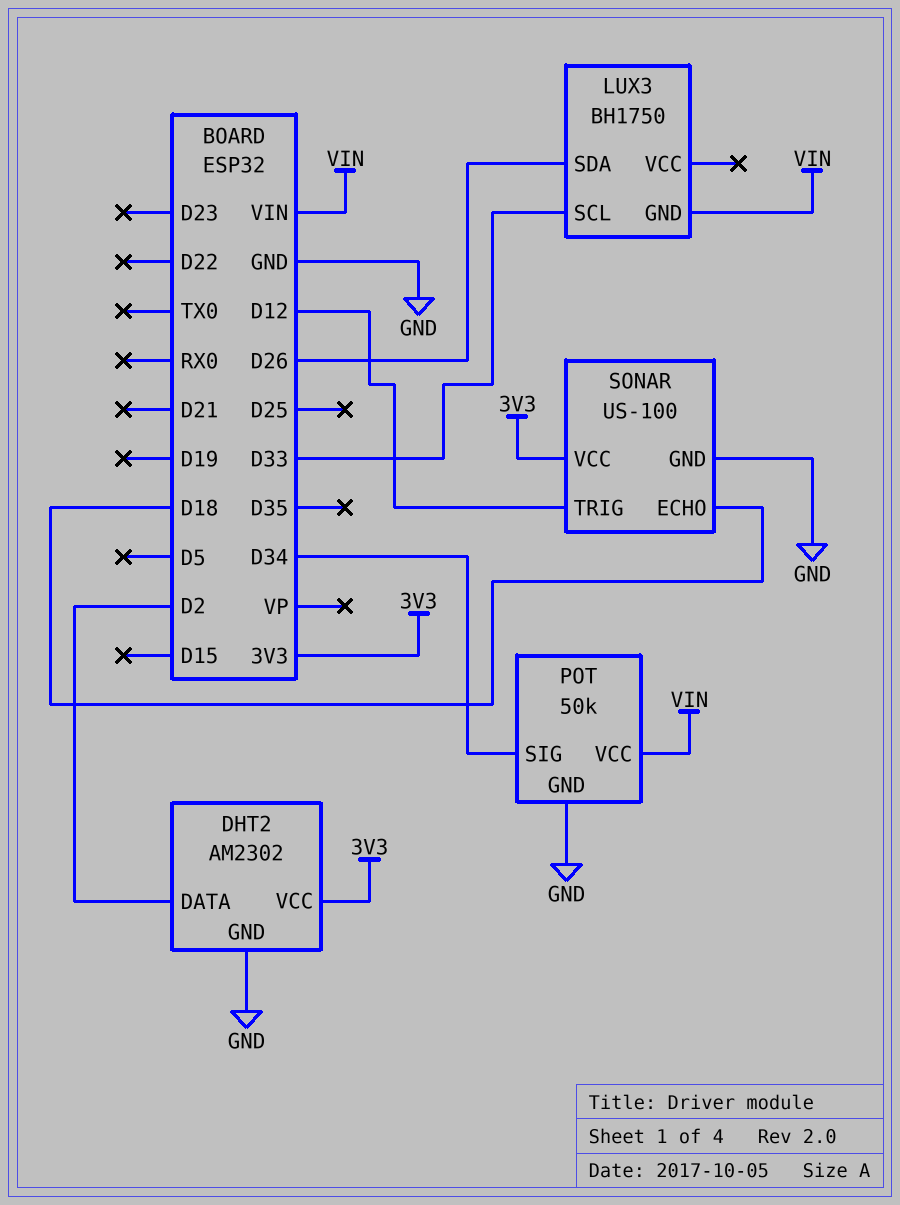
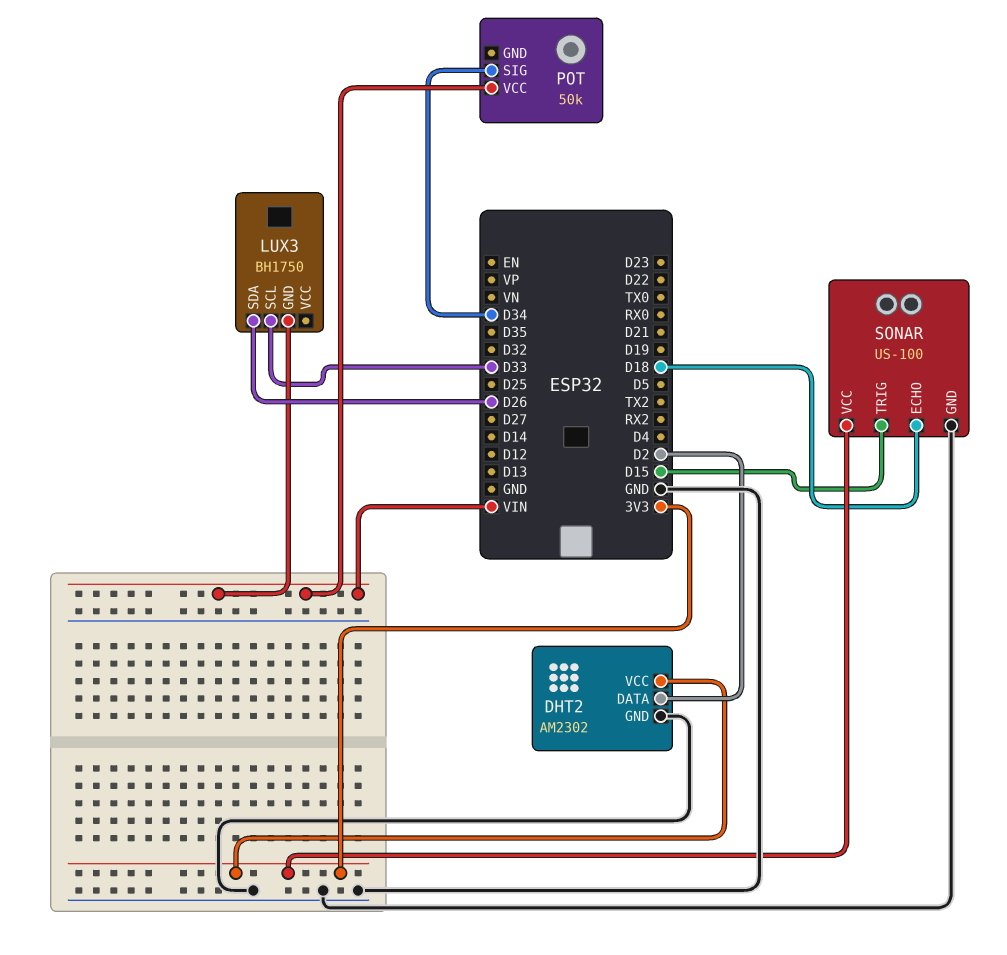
POT pin GND: GND -> none
SONAR pin TRIG: D12 -> D15

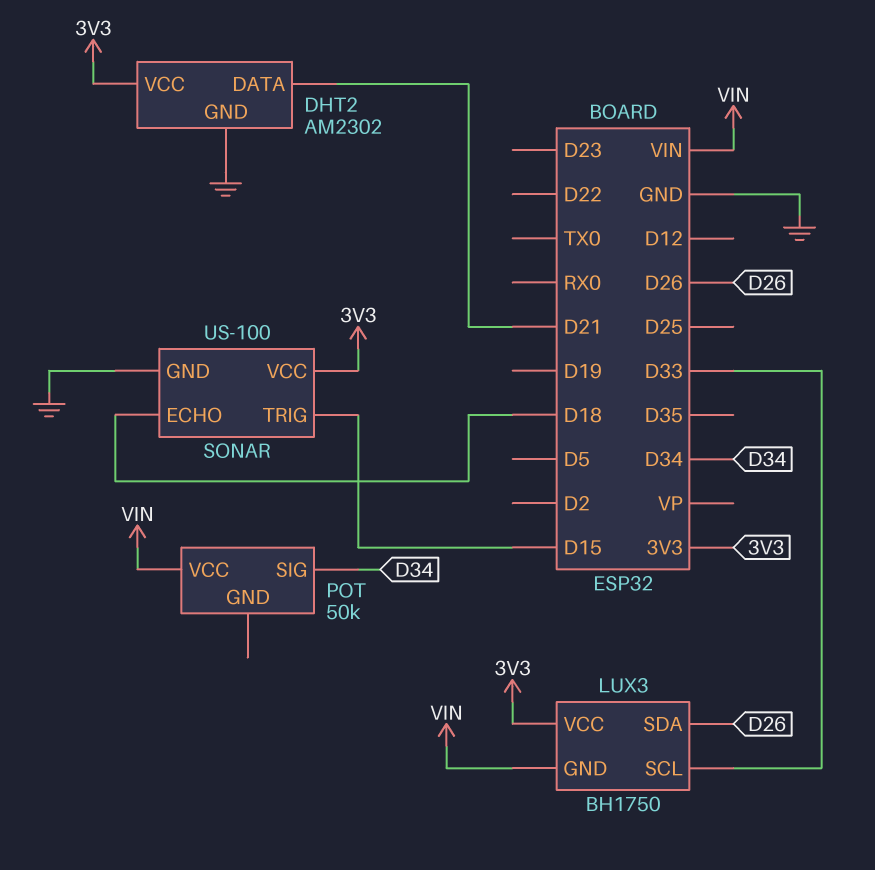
DHT2 pin DATA: D2 -> D21
LUX3 pin VCC: none -> 3V3

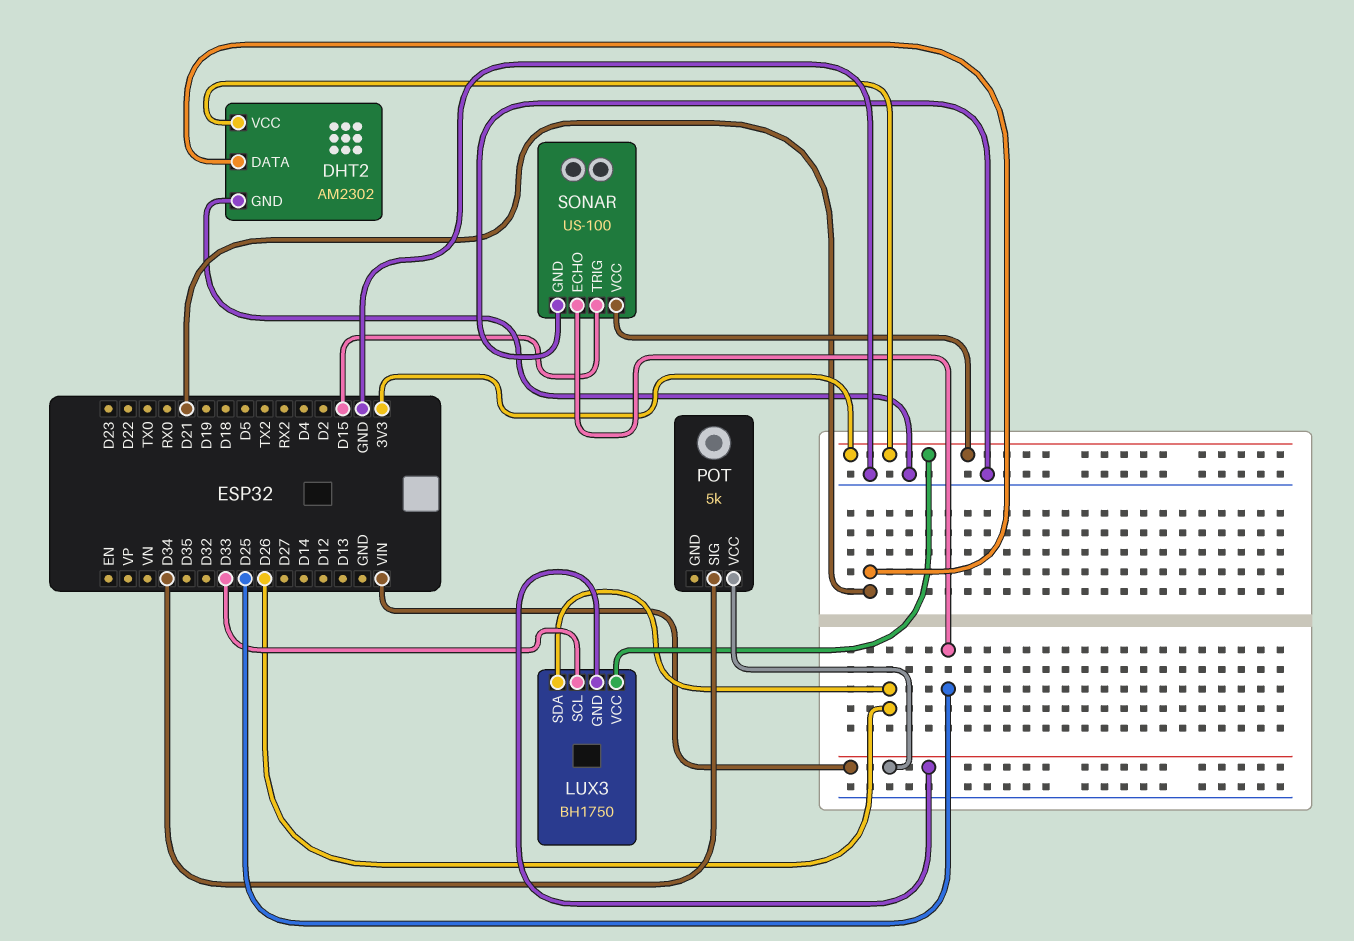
POT: 50k -> 5k
SONAR pin ECHO: D18 -> D25

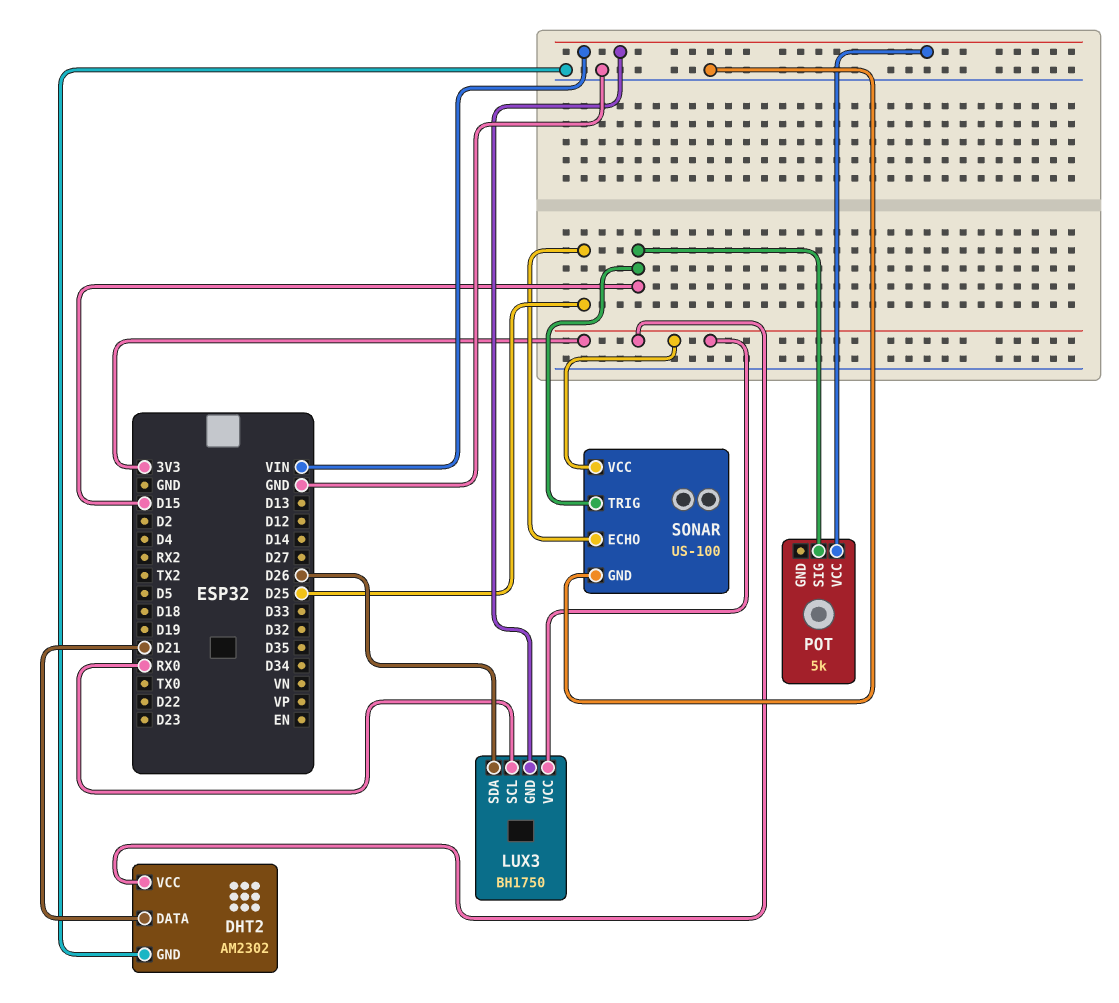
LUX3 pin SCL: D33 -> RX0
POT pin SIG: D34 -> D15

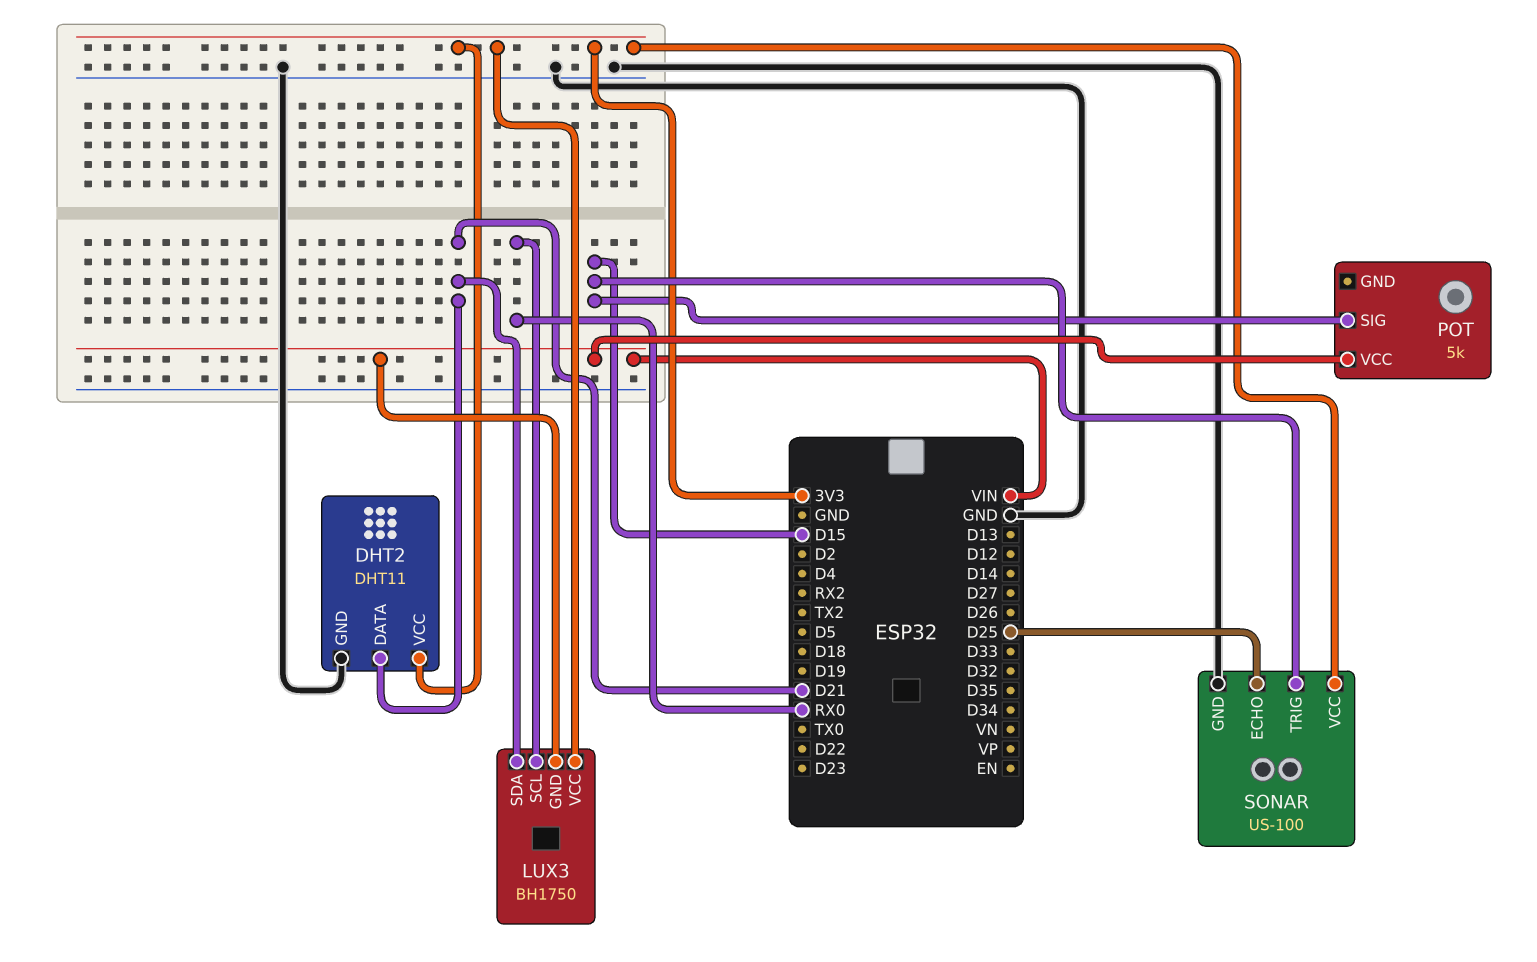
DHT2: AM2302 -> DHT11
LUX3 pin SDA: D26 -> D21

